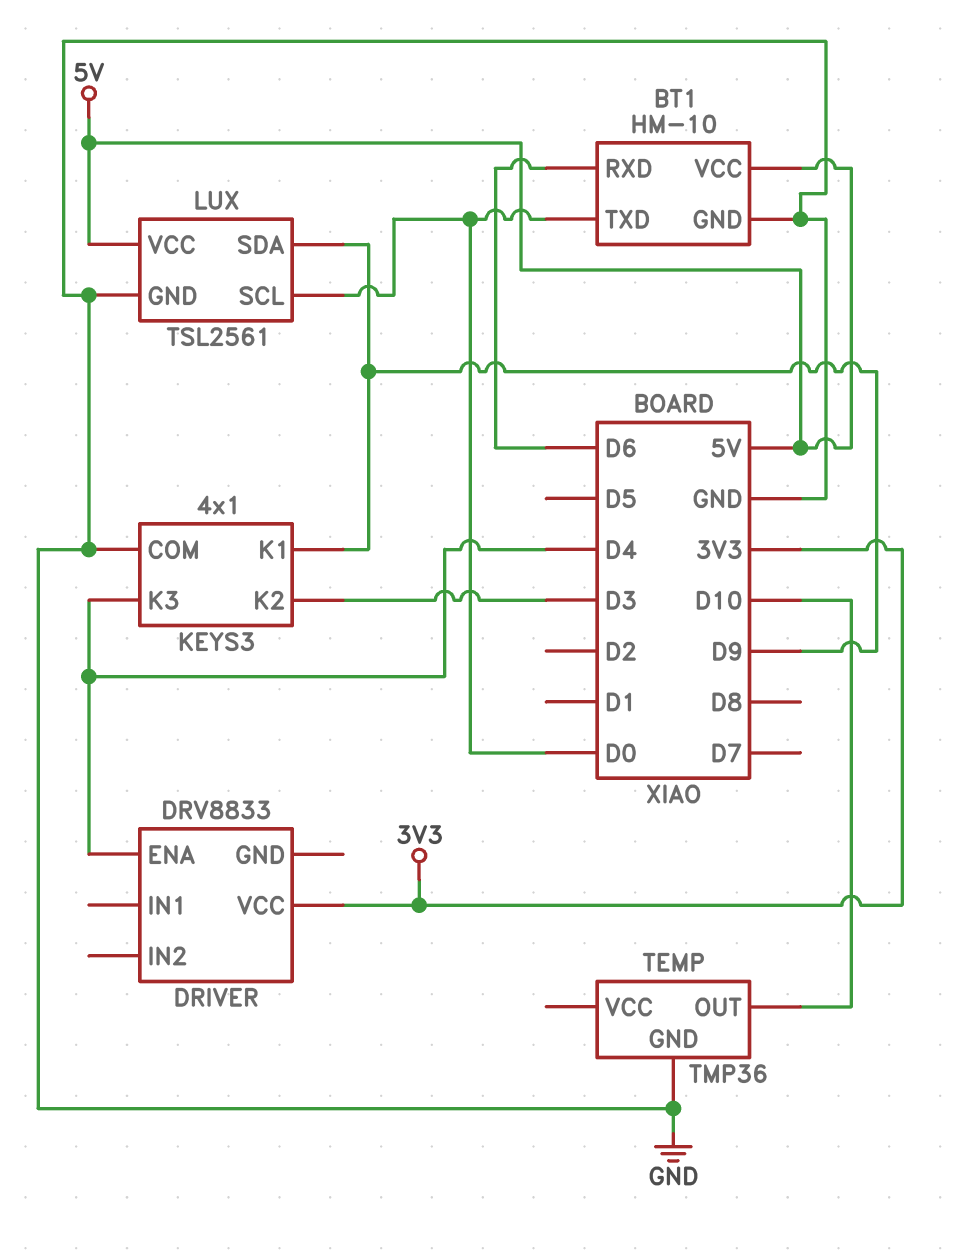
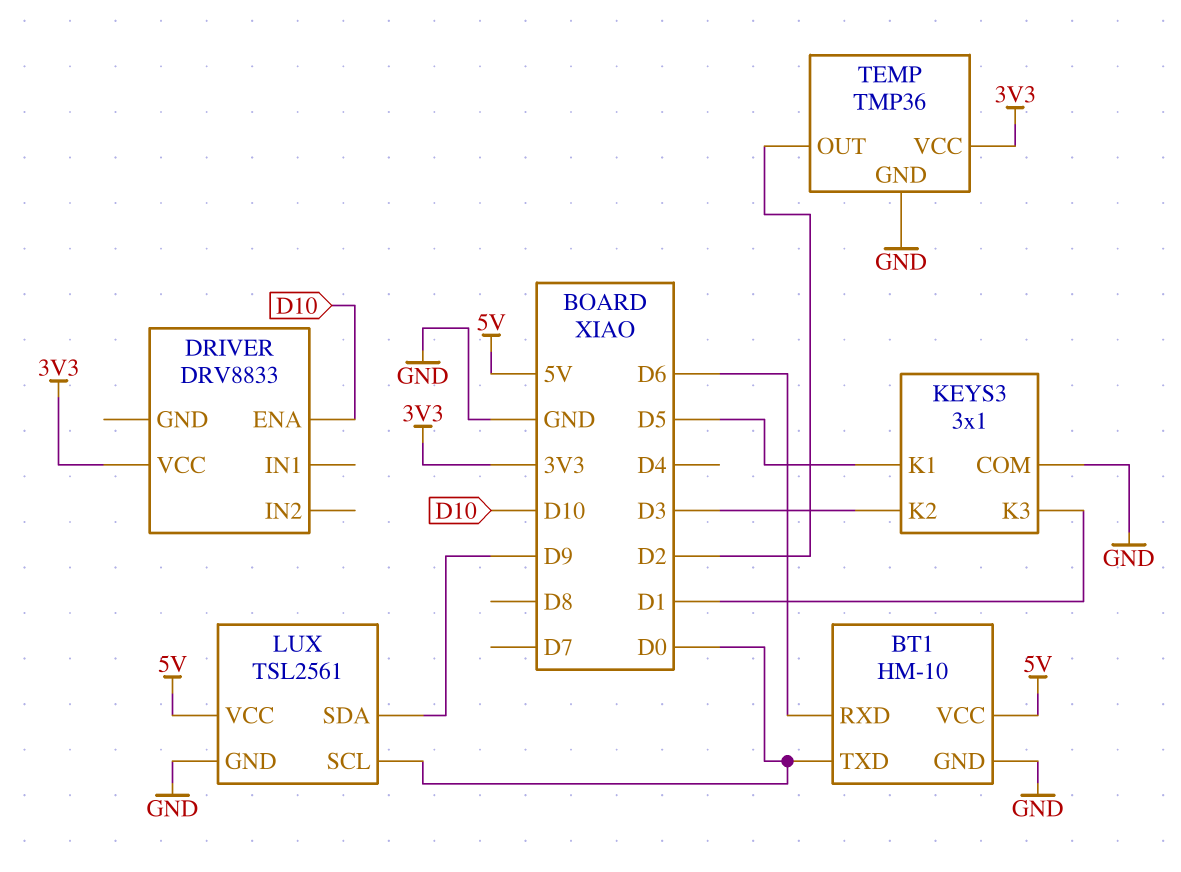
DRIVER pin ENA: D4 -> D10
KEYS3: 4x1 -> 3x1
KEYS3 pin K1: D9 -> D5
KEYS3 pin K3: D4 -> D1
TEMP pin OUT: D10 -> D2
TEMP pin VCC: none -> 3V3

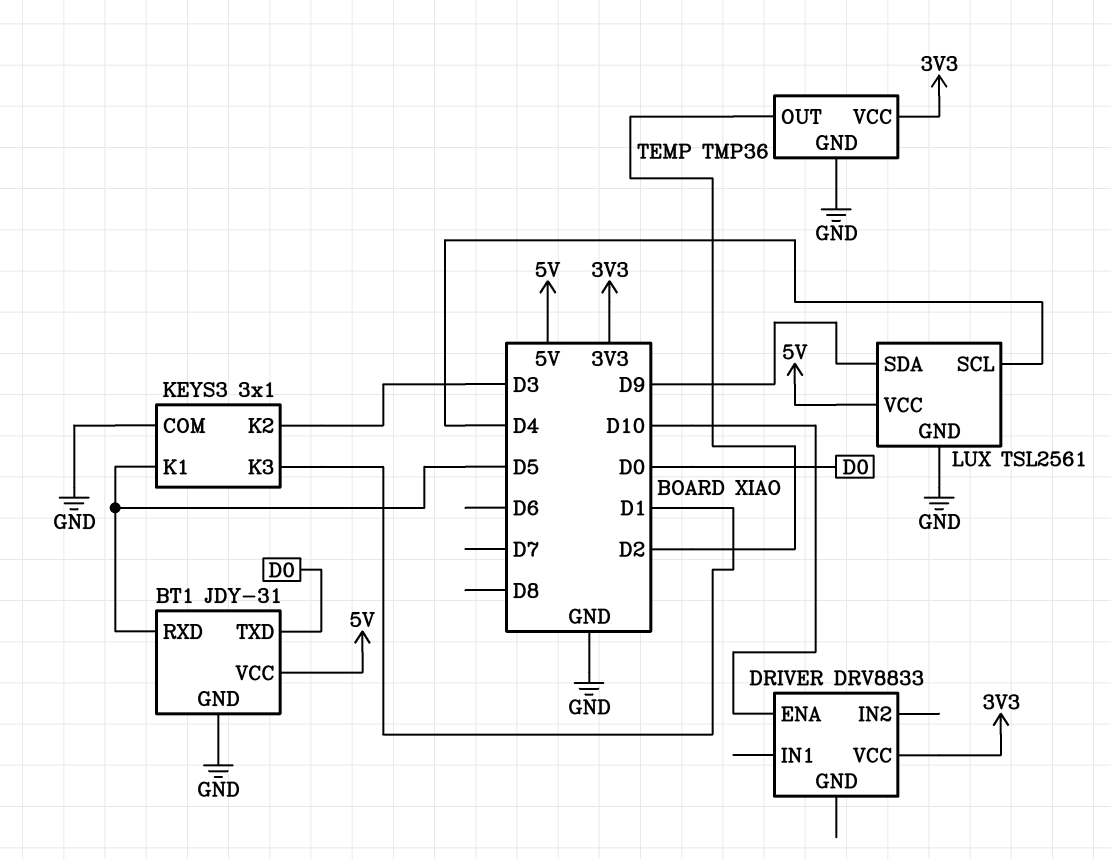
BT1: HM-10 -> JDY-31
BT1 pin RXD: D6 -> D5
LUX pin SCL: D0 -> D4

